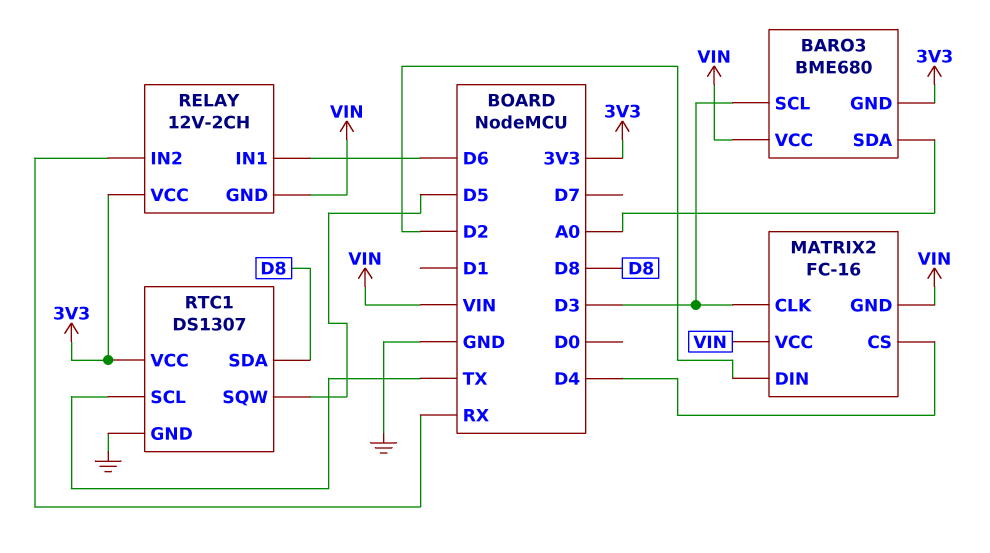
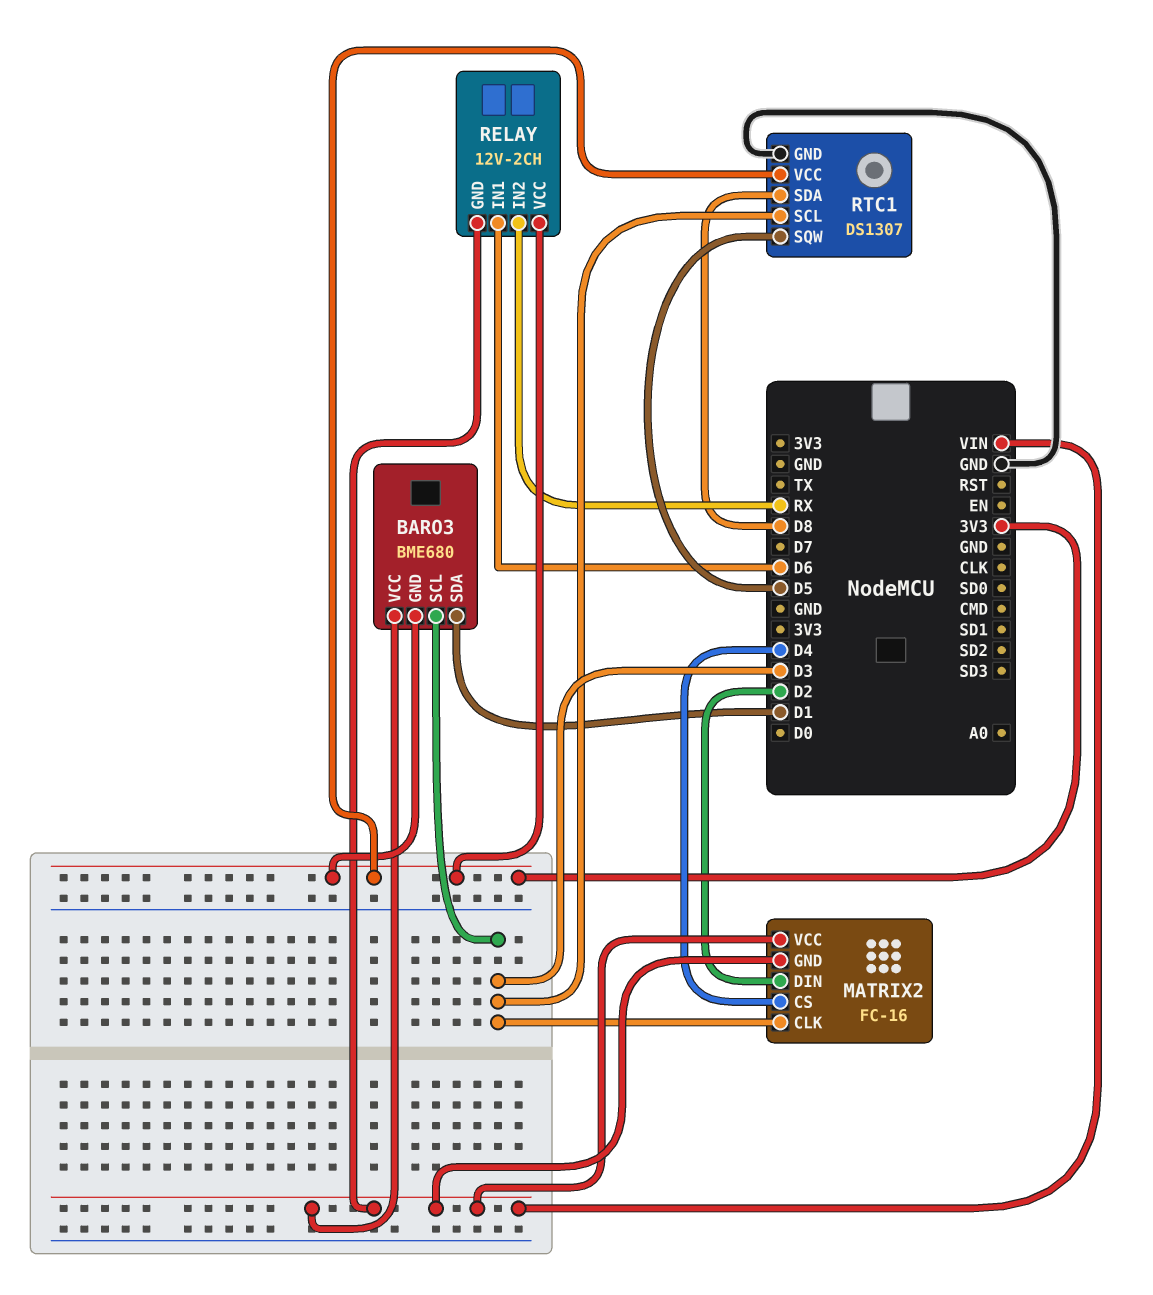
BARO3 pin SDA: A0 -> D1
RTC1 pin SCL: TX -> D3

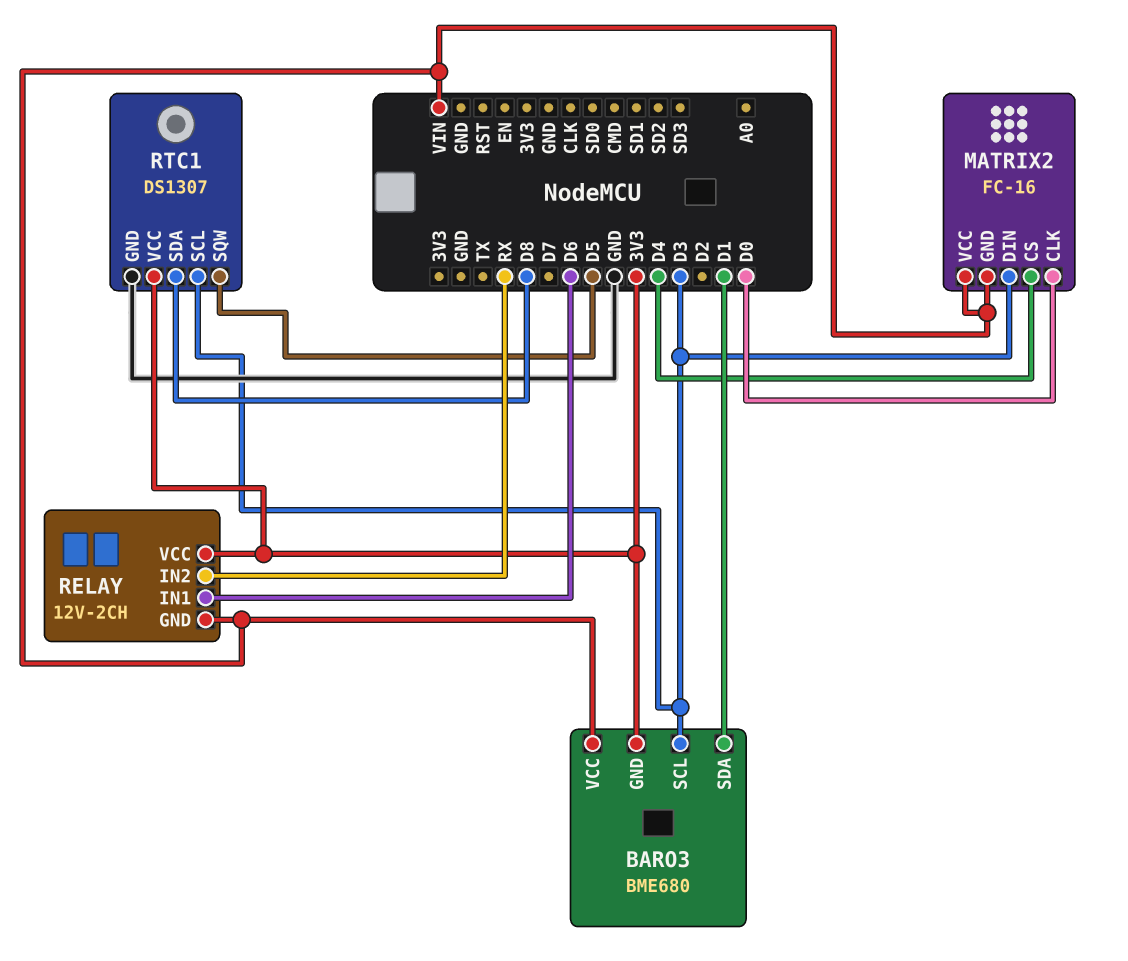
MATRIX2 pin CLK: D3 -> D0
MATRIX2 pin DIN: D2 -> D3

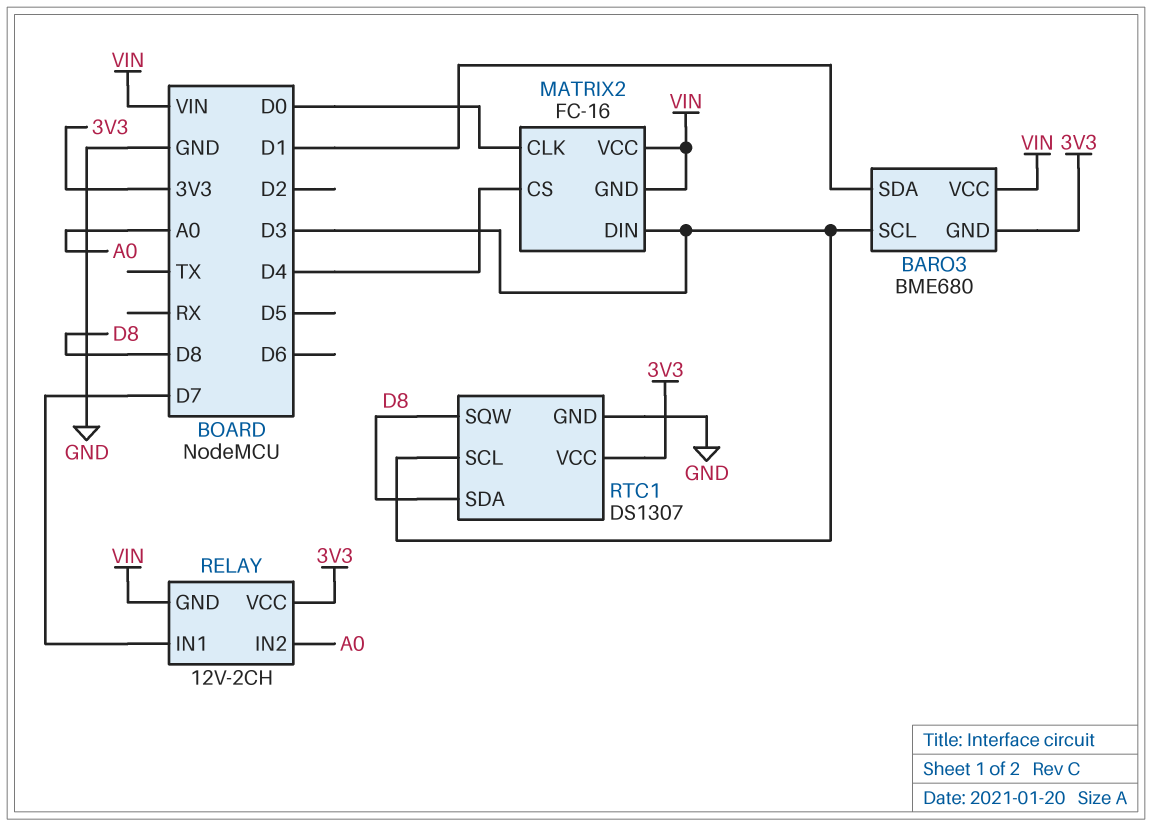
RELAY pin IN1: D6 -> D7
RELAY pin IN2: RX -> A0
RTC1 pin SQW: D5 -> D8

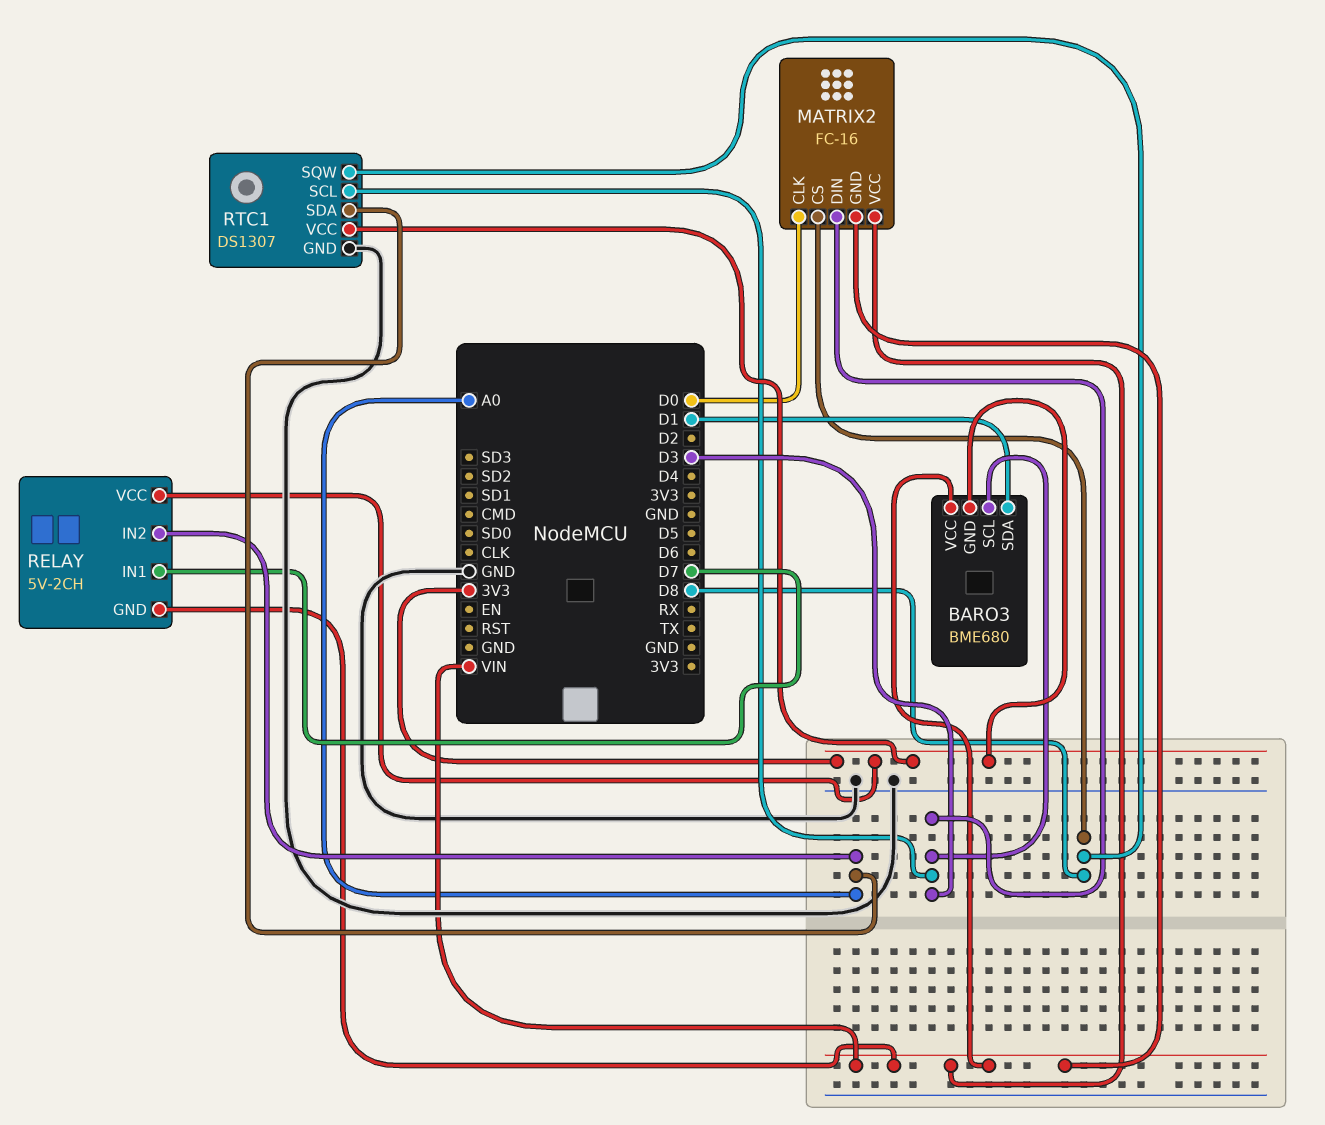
MATRIX2 pin CS: D4 -> D8
RELAY: 12V-2CH -> 5V-2CH
RTC1 pin SDA: D8 -> A0

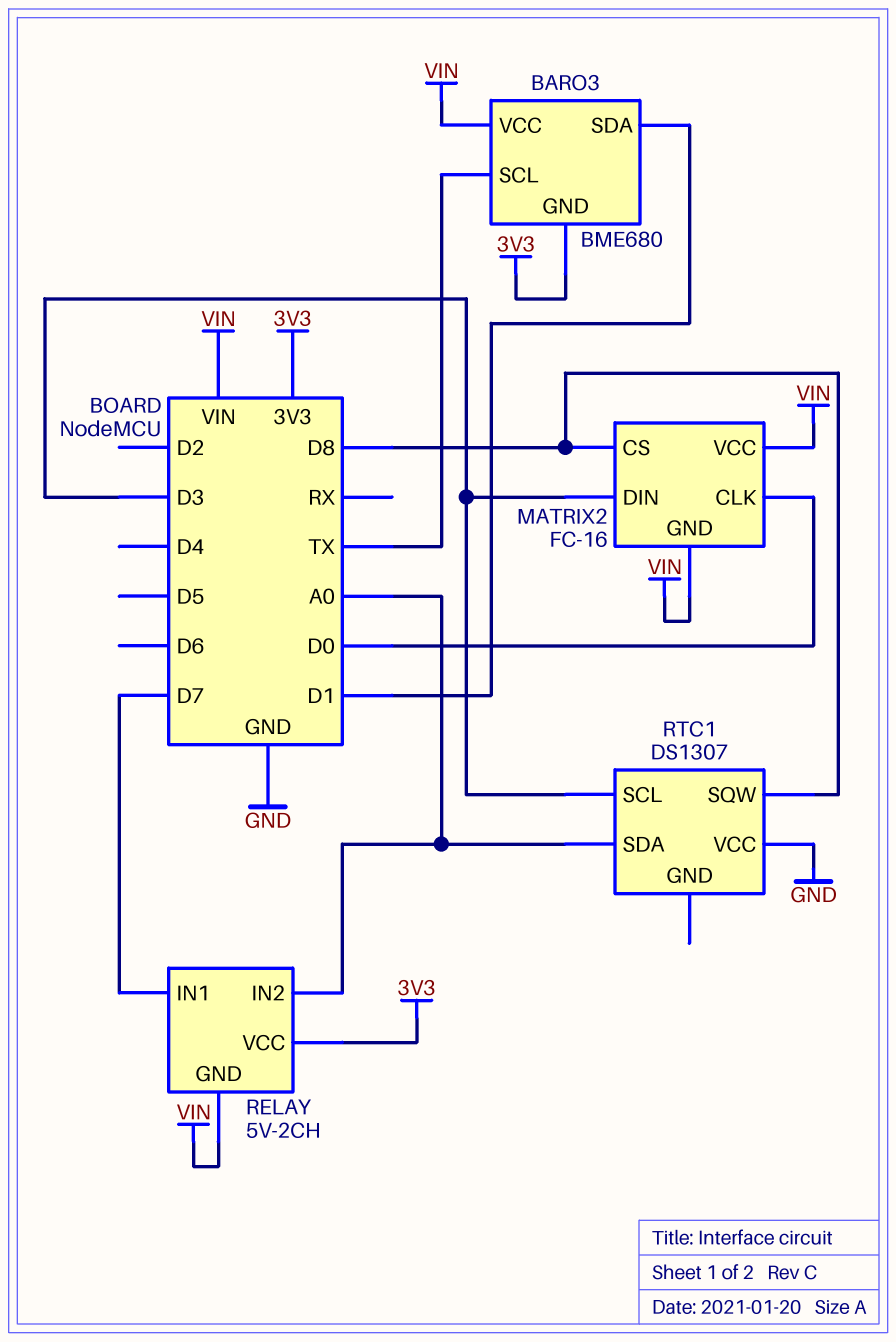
BARO3 pin SCL: D3 -> TX
RTC1 pin GND: GND -> none
RTC1 pin VCC: 3V3 -> GND

